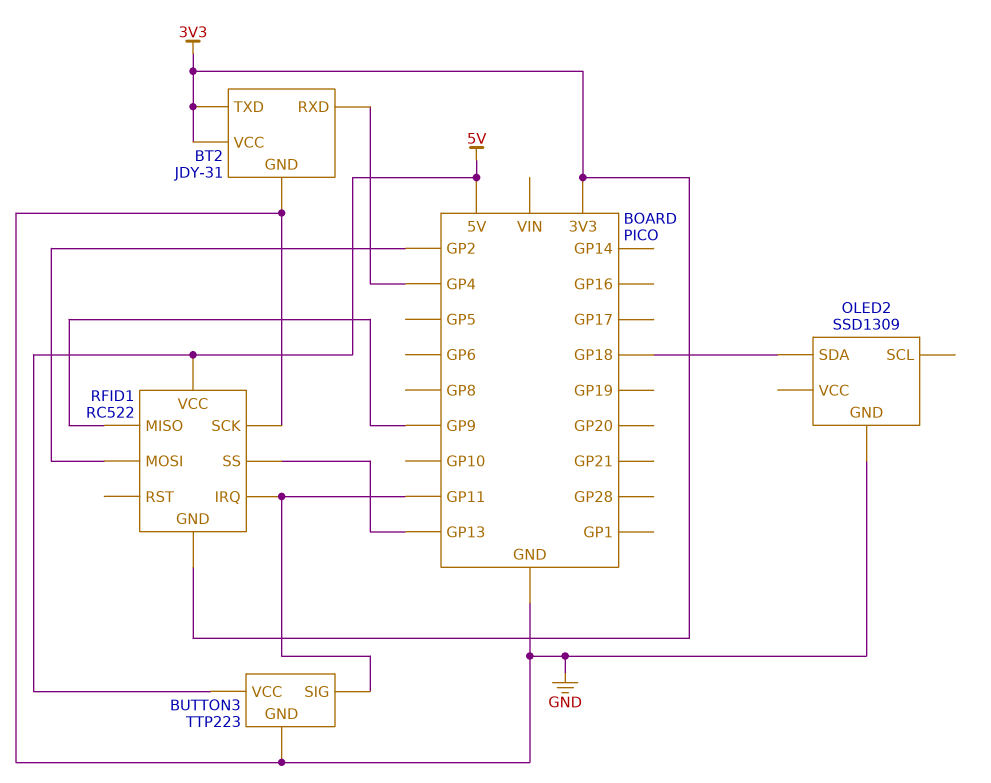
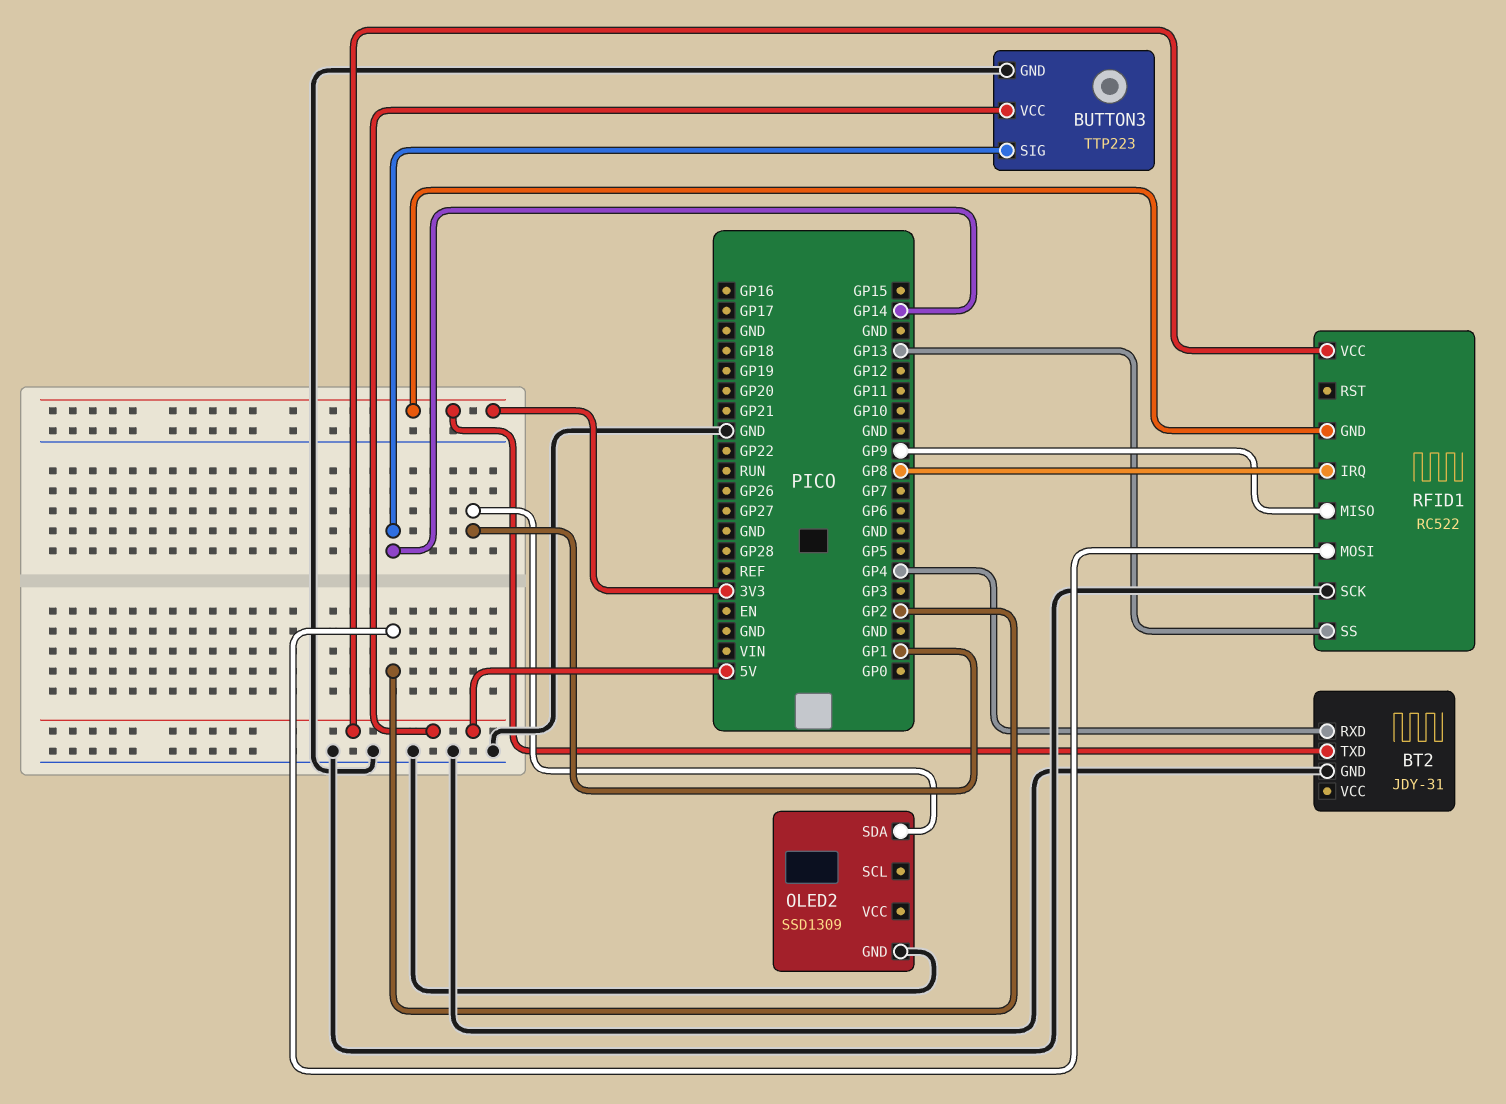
BT2 pin VCC: 3V3 -> none
BUTTON3 pin SIG: GP11 -> GP14
OLED2 pin SDA: GP18 -> GP1
RFID1 pin IRQ: GP11 -> GP8

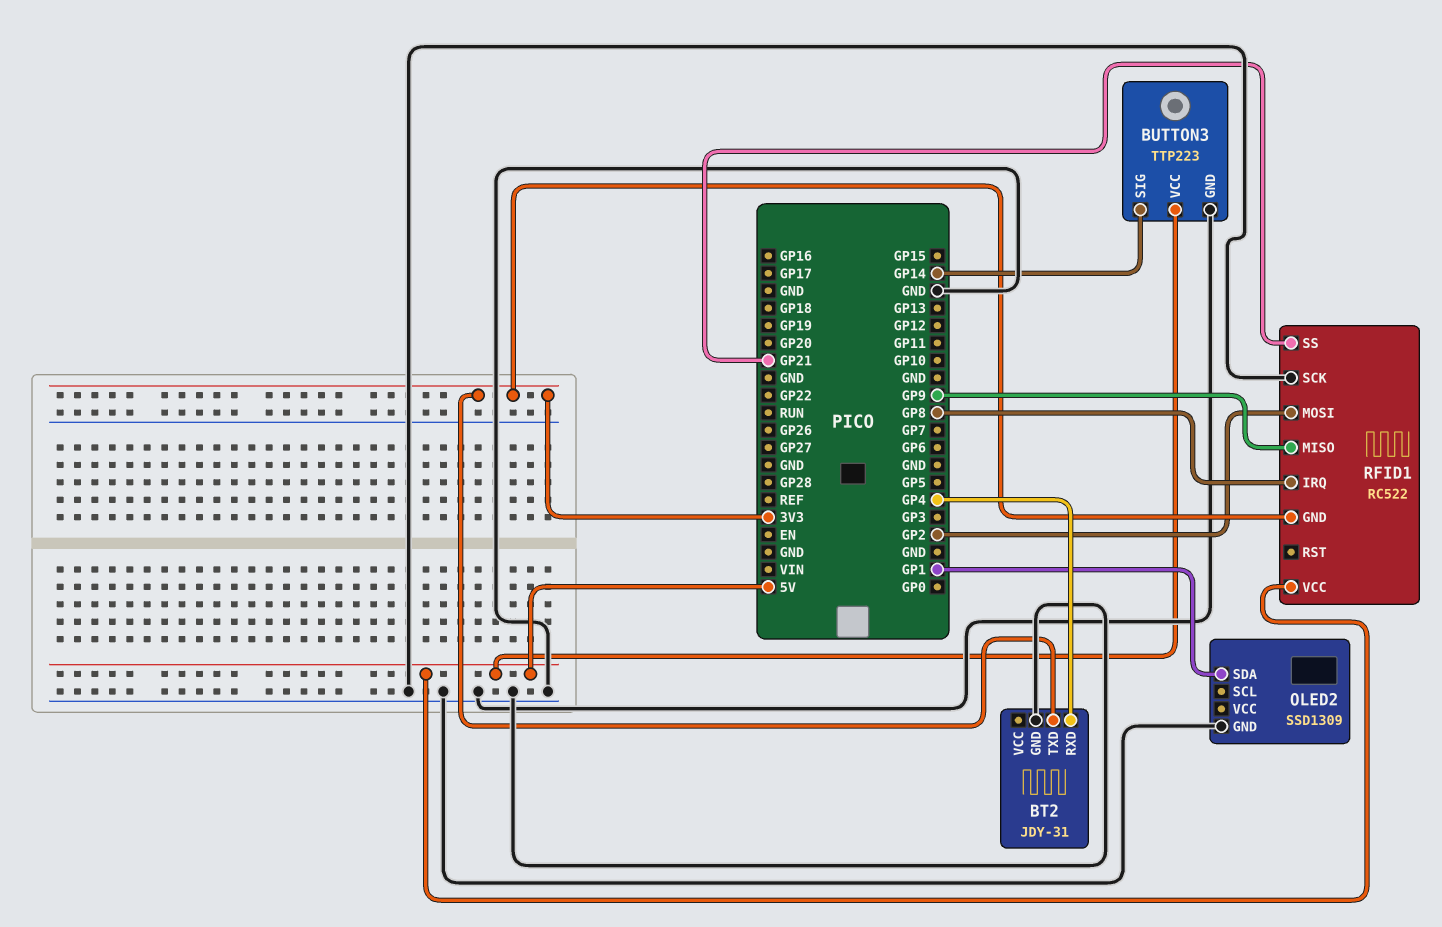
RFID1 pin SS: GP13 -> GP21

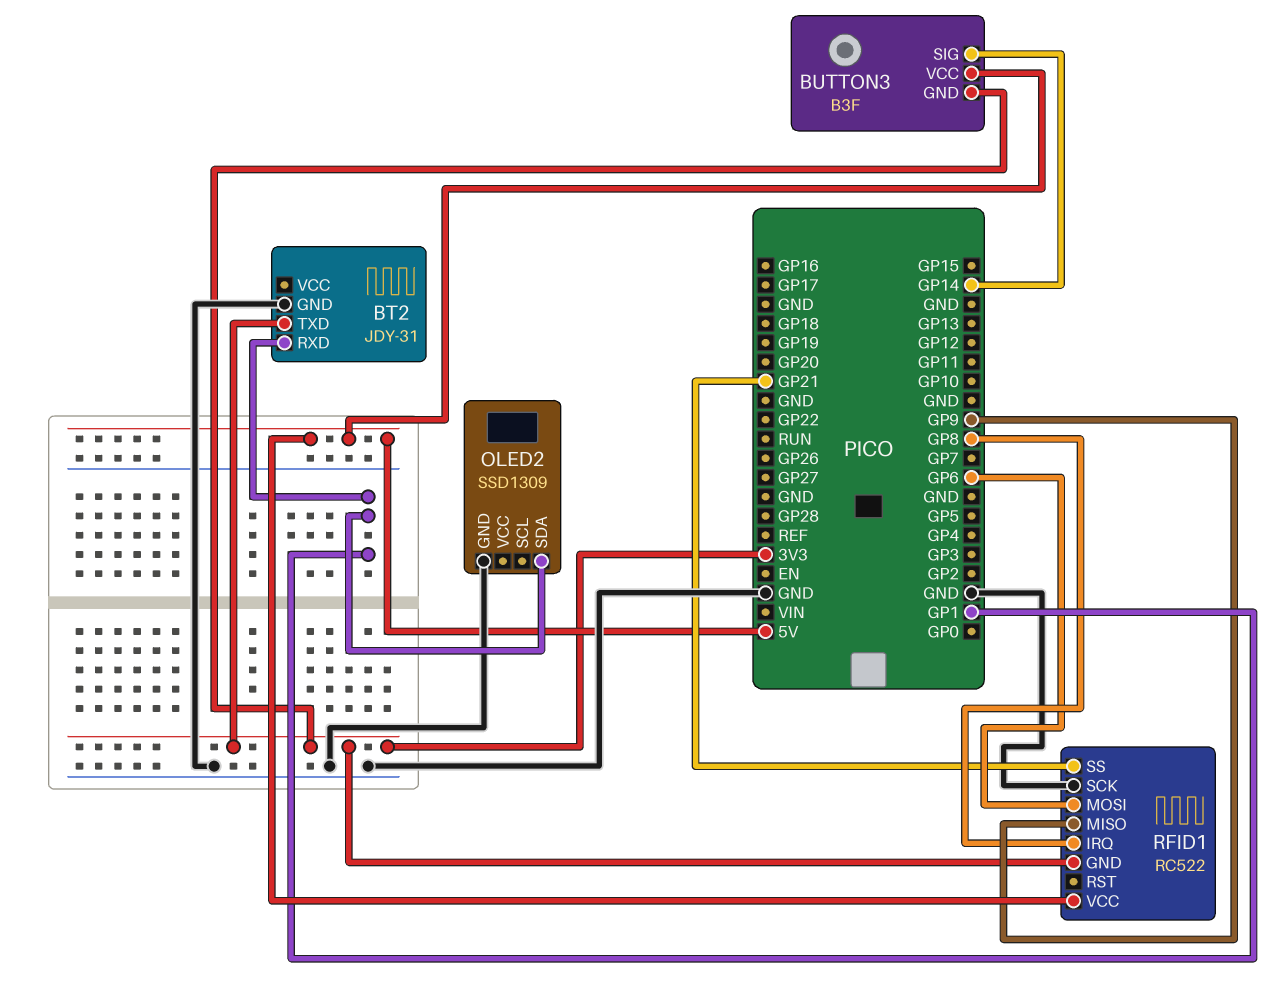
BT2 pin RXD: GP4 -> GP1
BUTTON3: TTP223 -> B3F
BUTTON3 pin GND: GND -> 3V3
RFID1 pin MOSI: GP2 -> GP6

